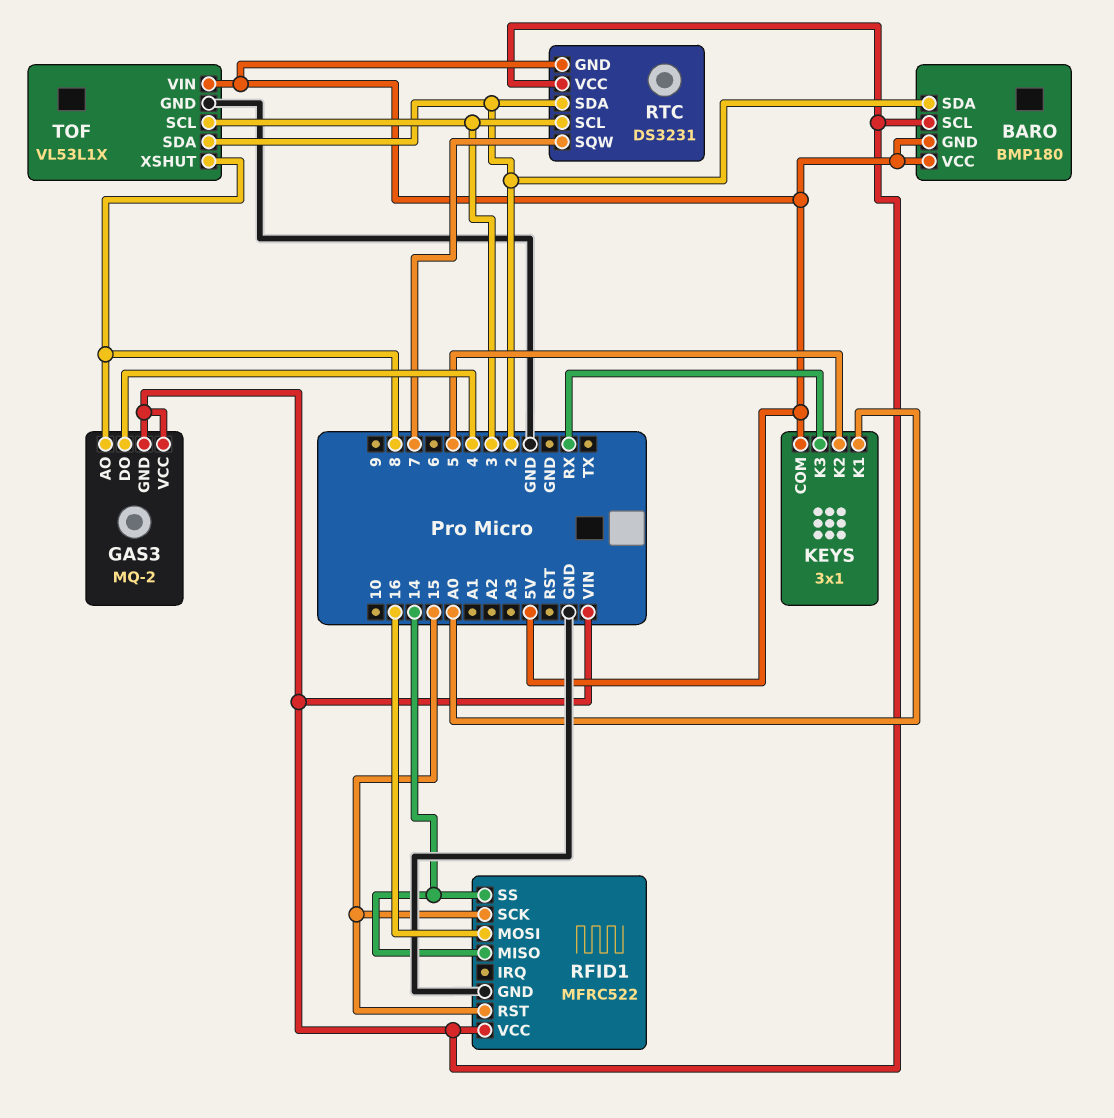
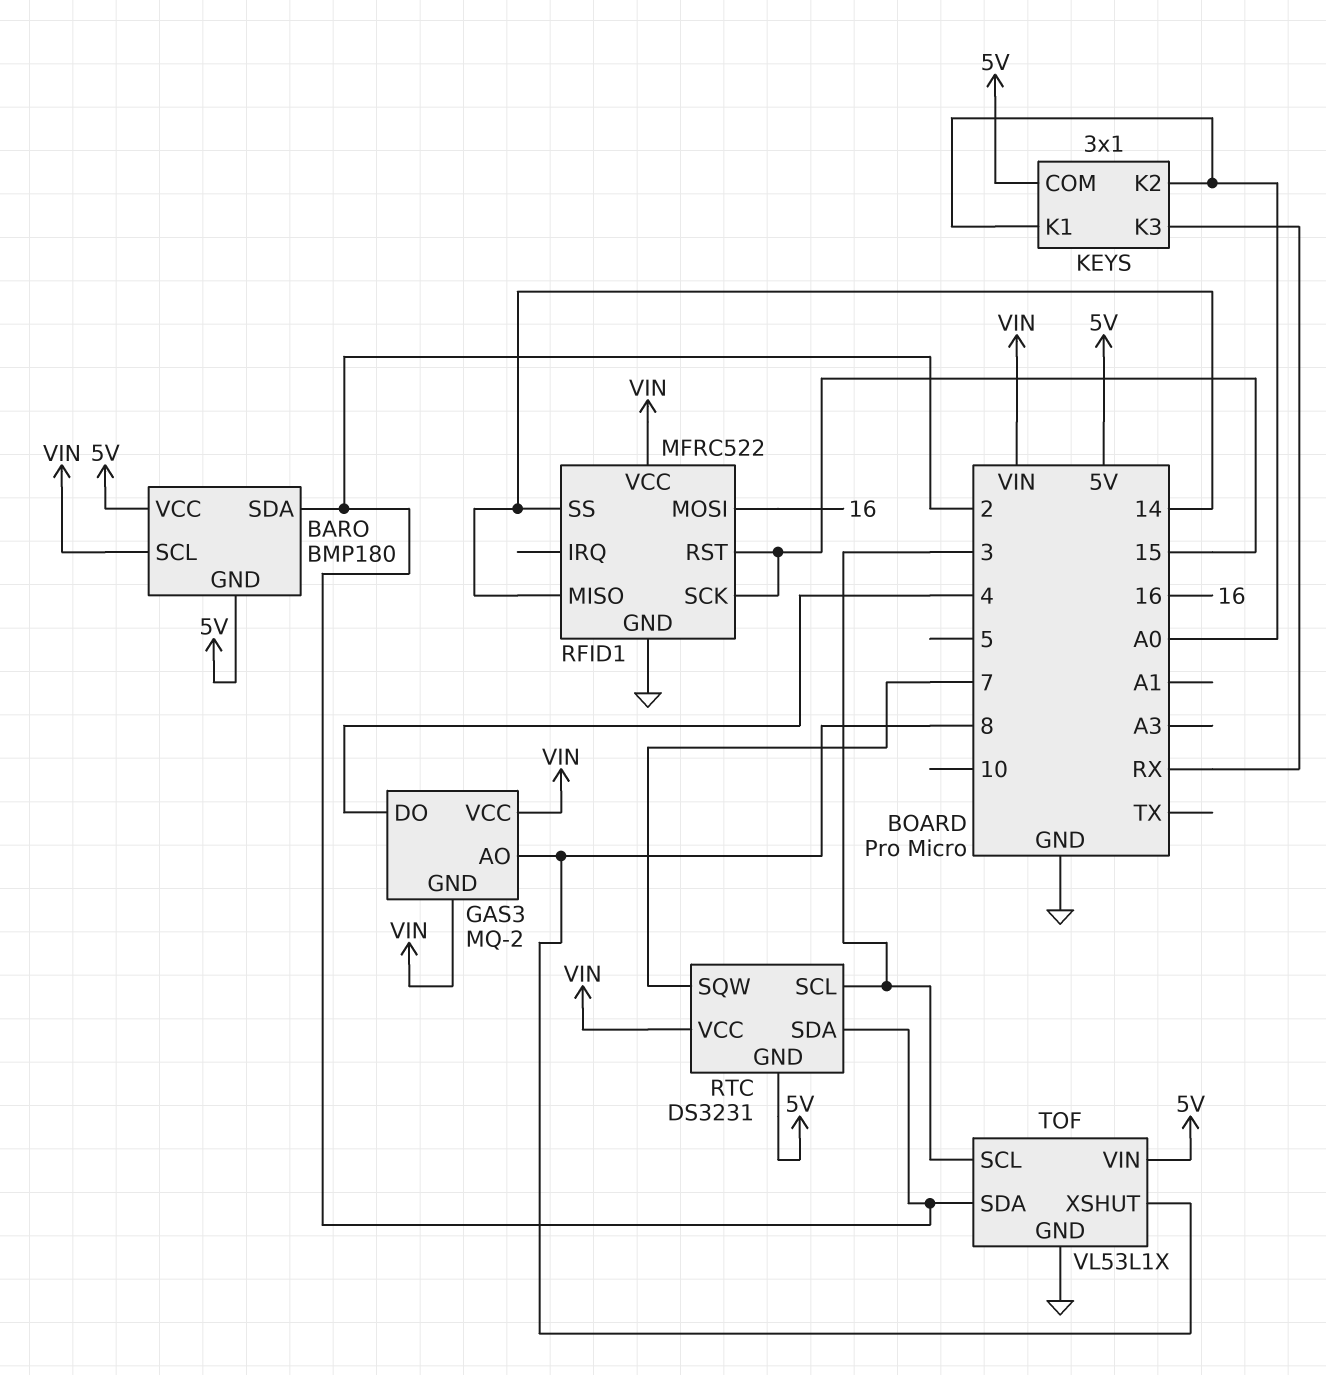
KEYS pin K2: 5 -> A0

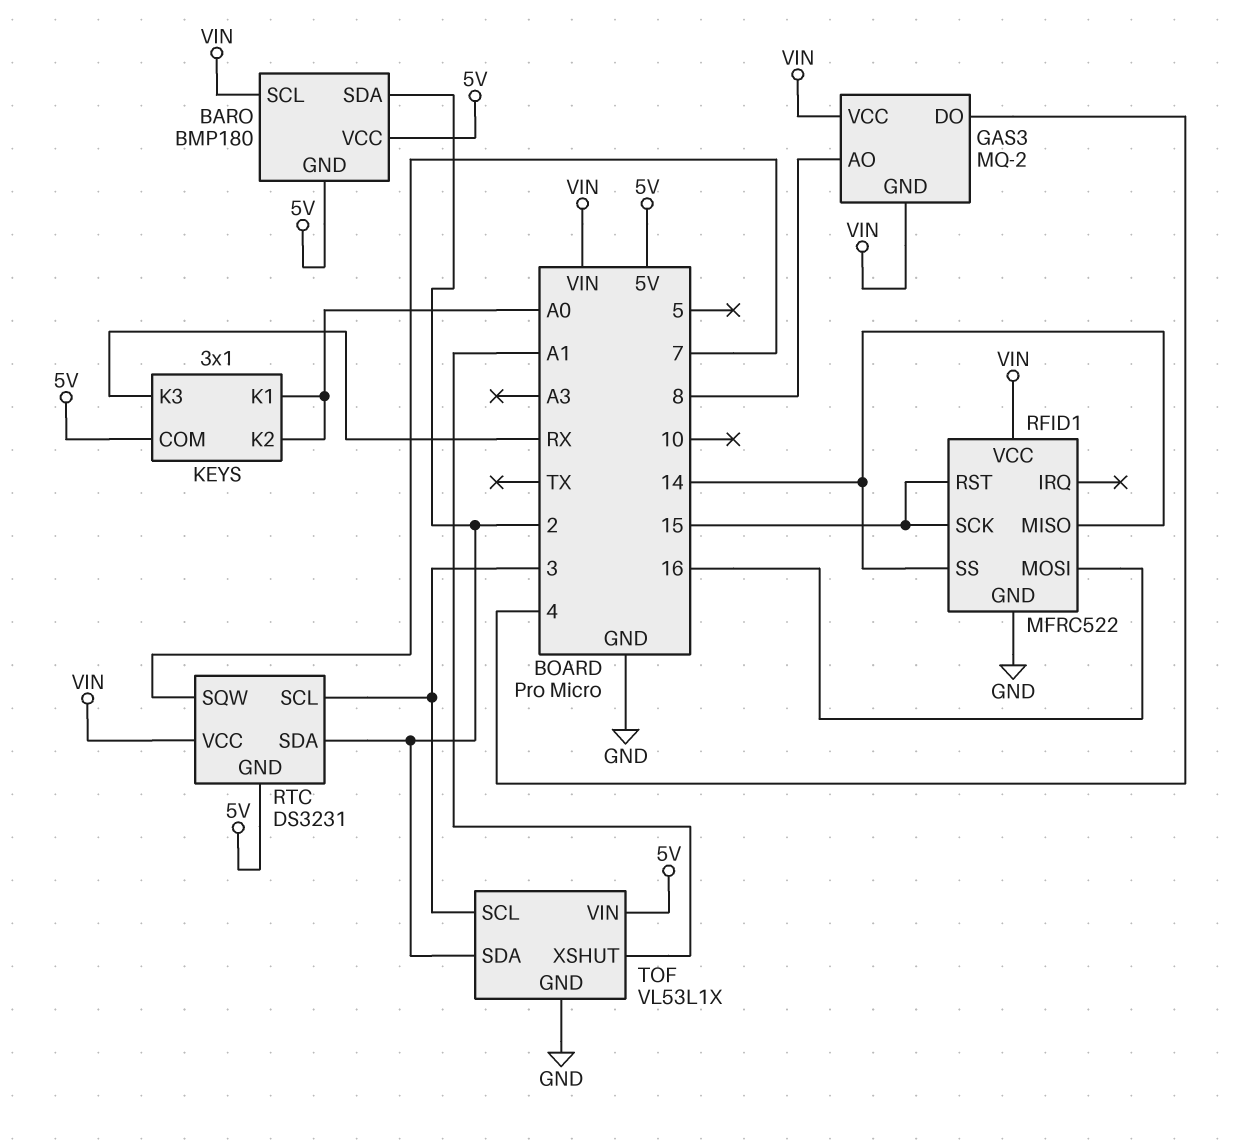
TOF pin XSHUT: 8 -> A1

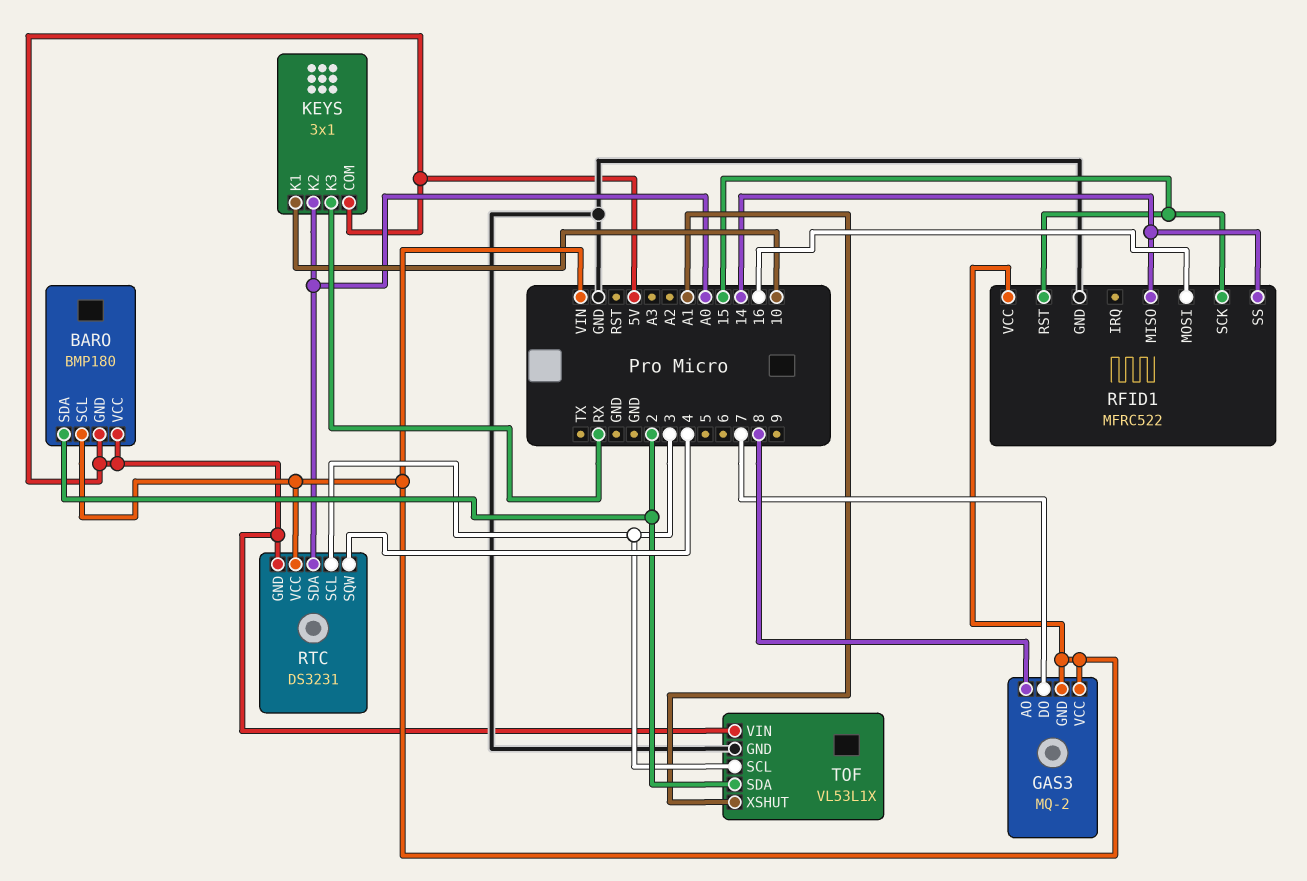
GAS3 pin DO: 4 -> 7
KEYS pin K1: A0 -> 10
RTC pin SDA: 2 -> A0
RTC pin SQW: 7 -> 4

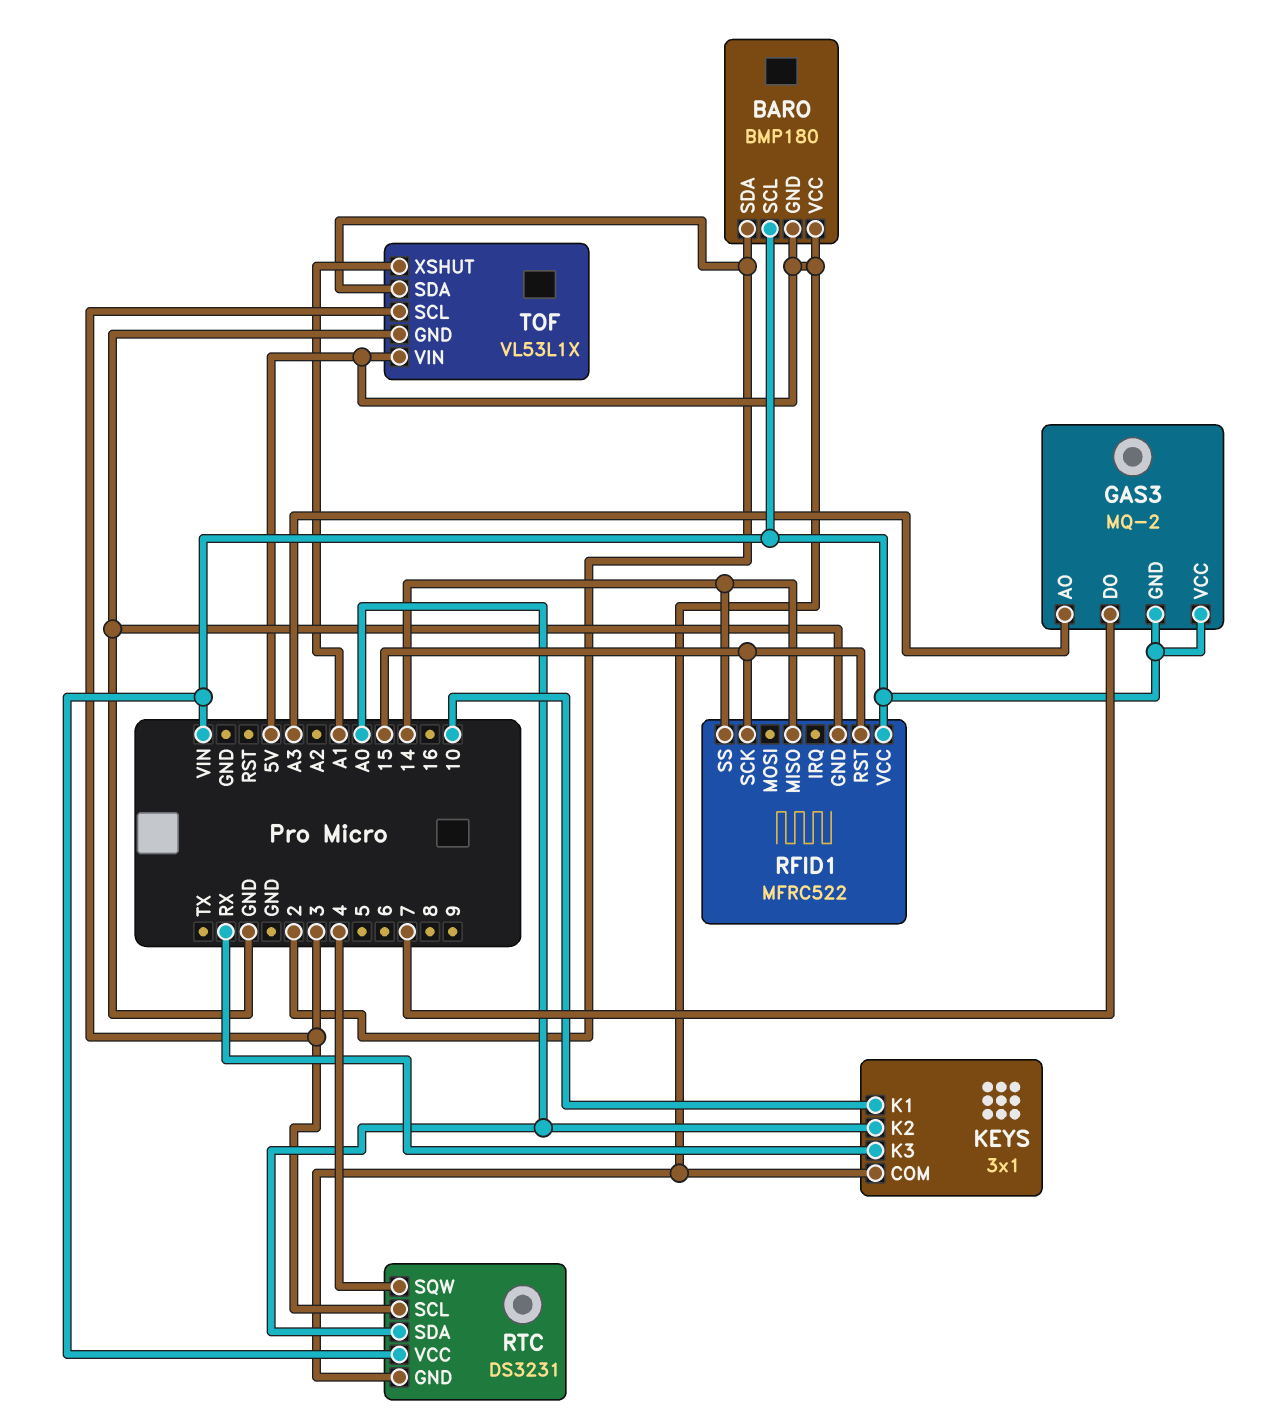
GAS3 pin AO: 8 -> A3
RFID1 pin MOSI: 16 -> none

